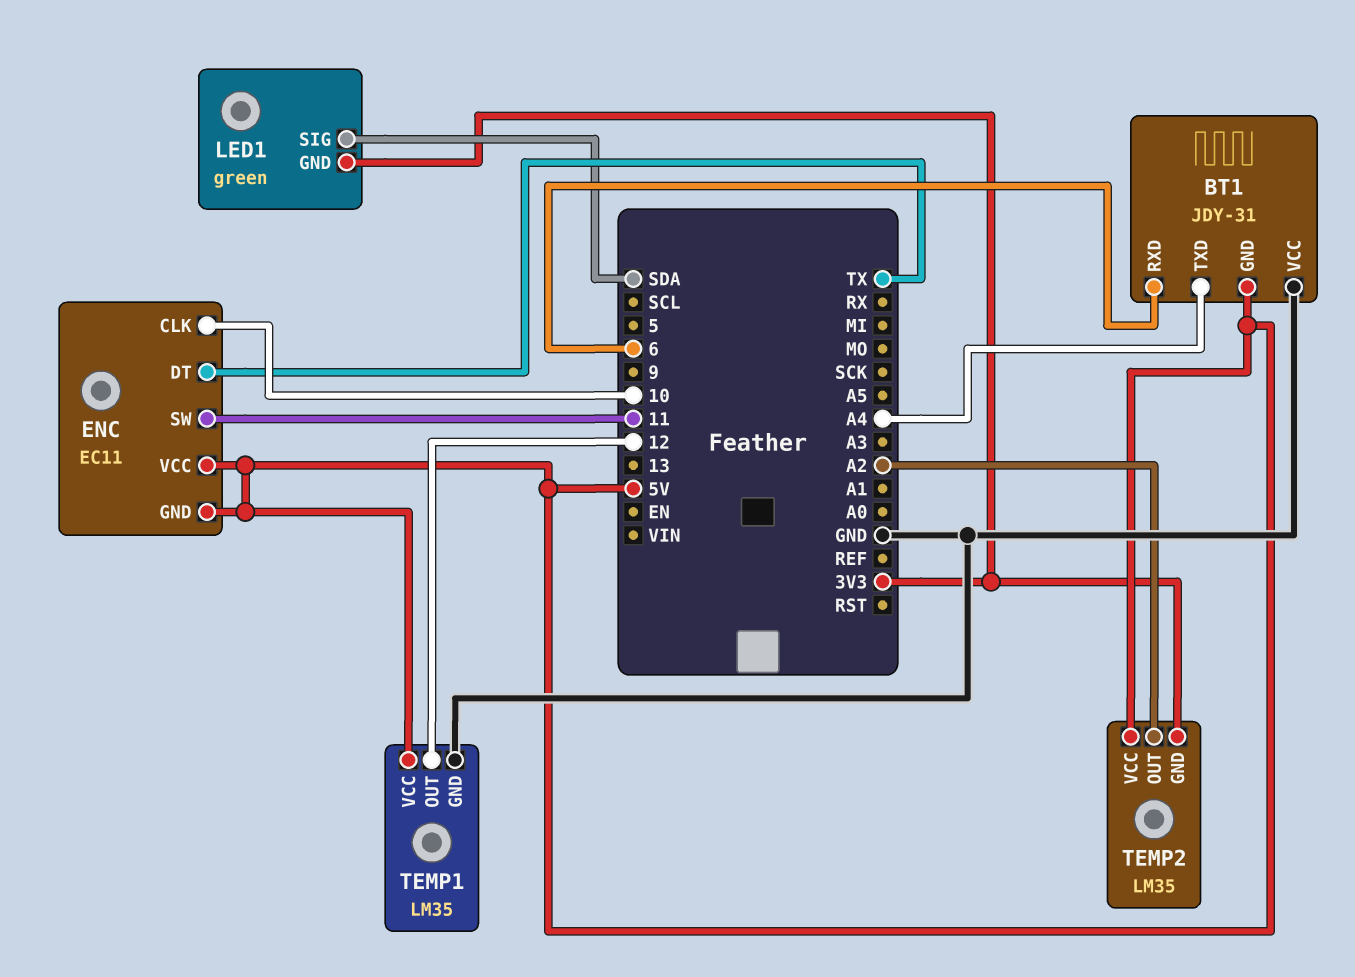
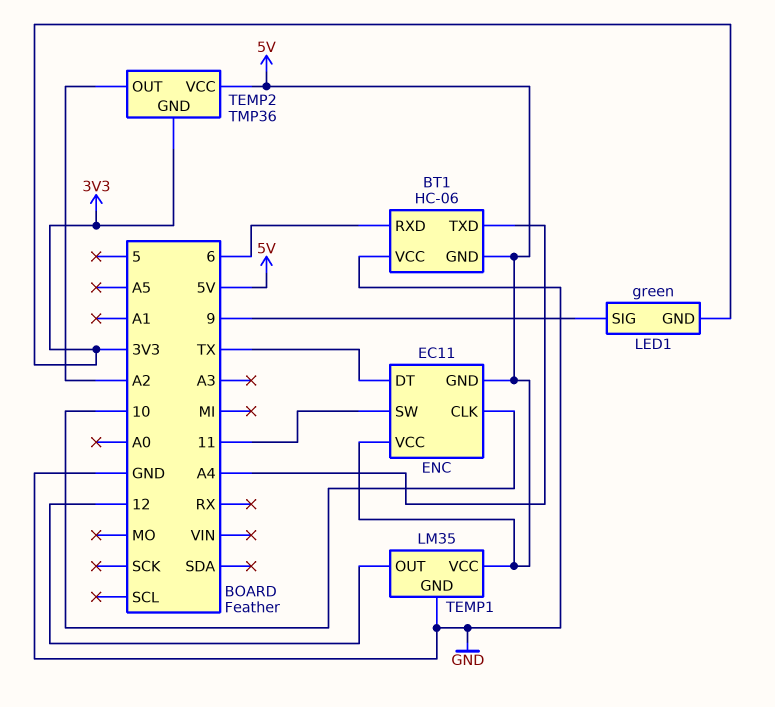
BT1: JDY-31 -> HC-06
LED1 pin SIG: SDA -> 9
TEMP2: LM35 -> TMP36

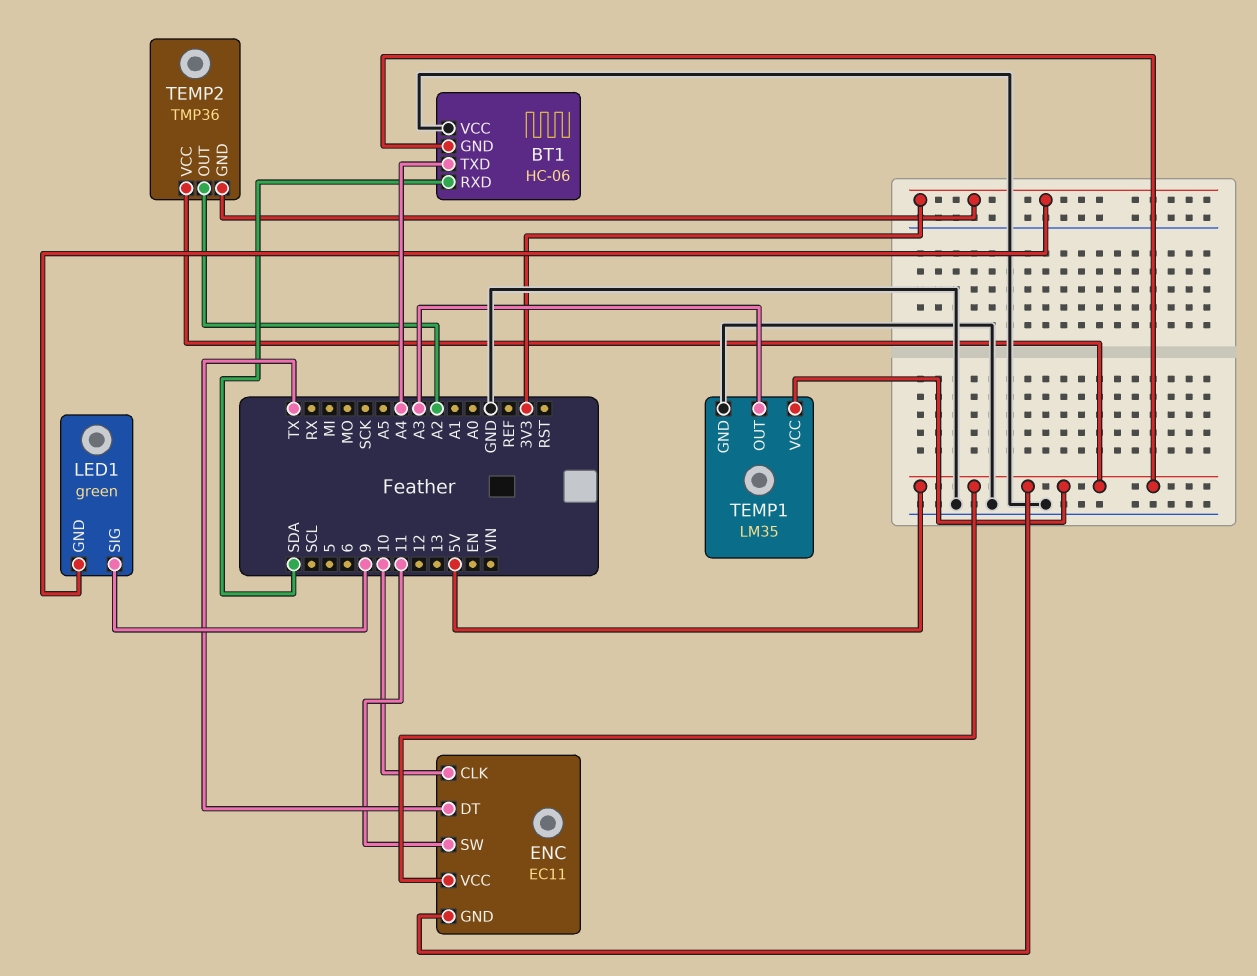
BT1 pin RXD: 6 -> SDA
TEMP1 pin OUT: 12 -> A3

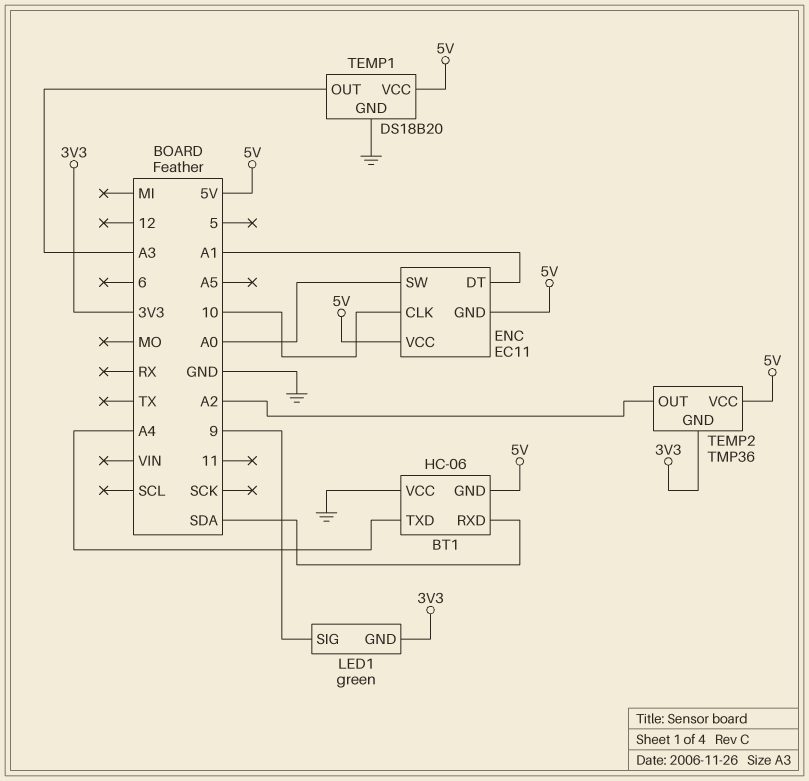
ENC pin DT: TX -> A1
ENC pin SW: 11 -> A0
TEMP1: LM35 -> DS18B20

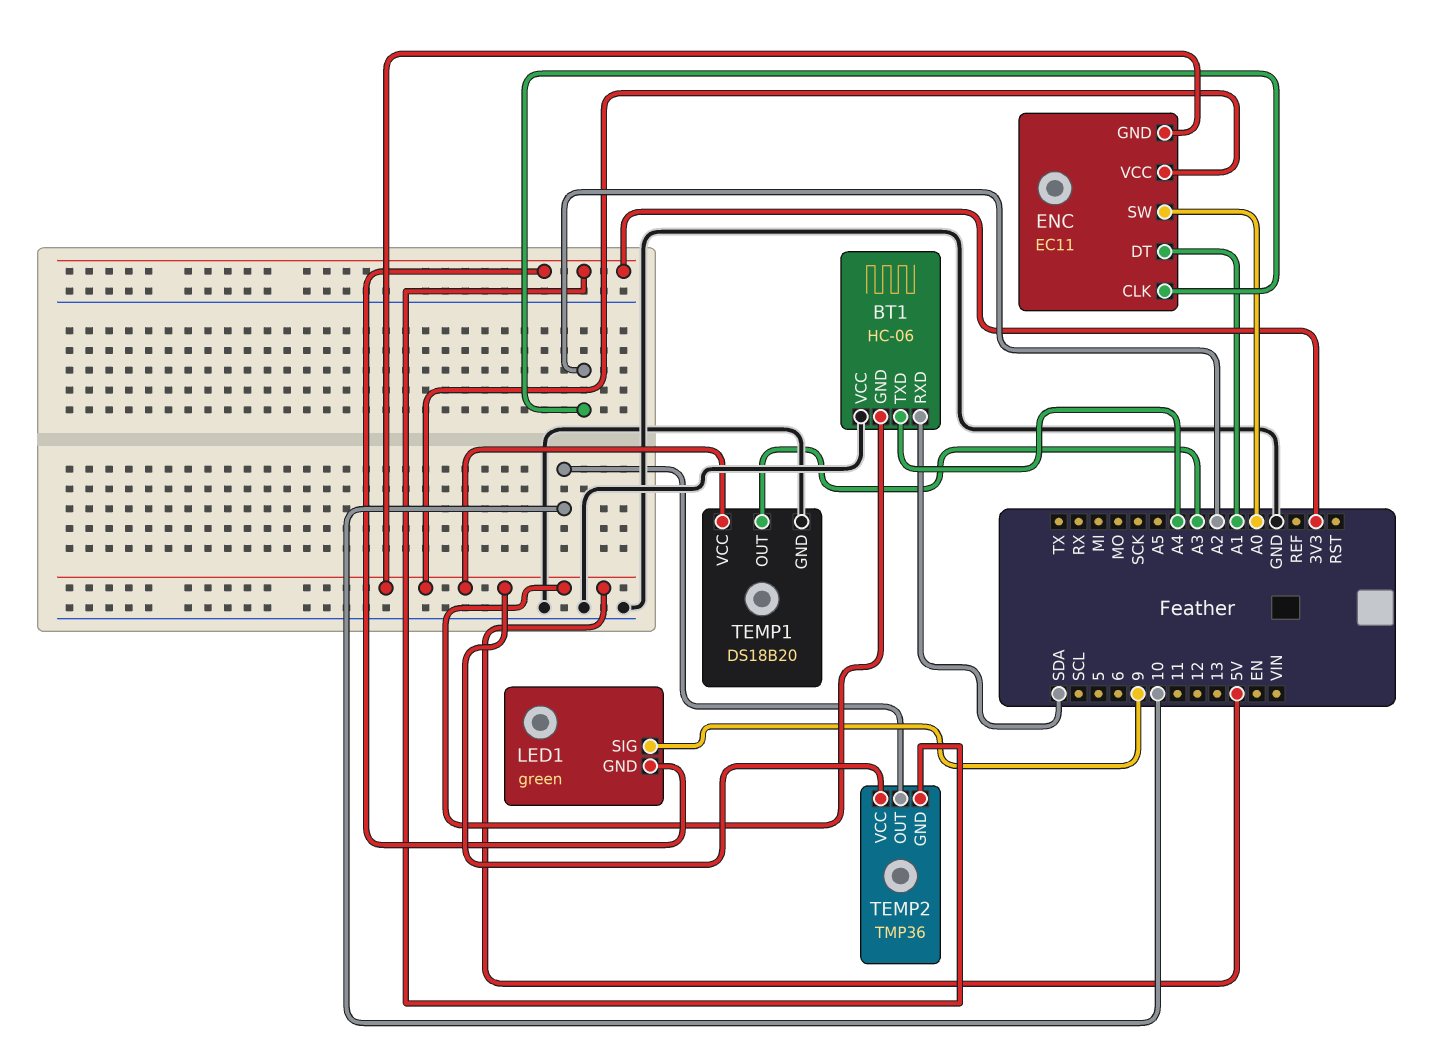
ENC pin CLK: 10 -> A2
TEMP2 pin OUT: A2 -> 10

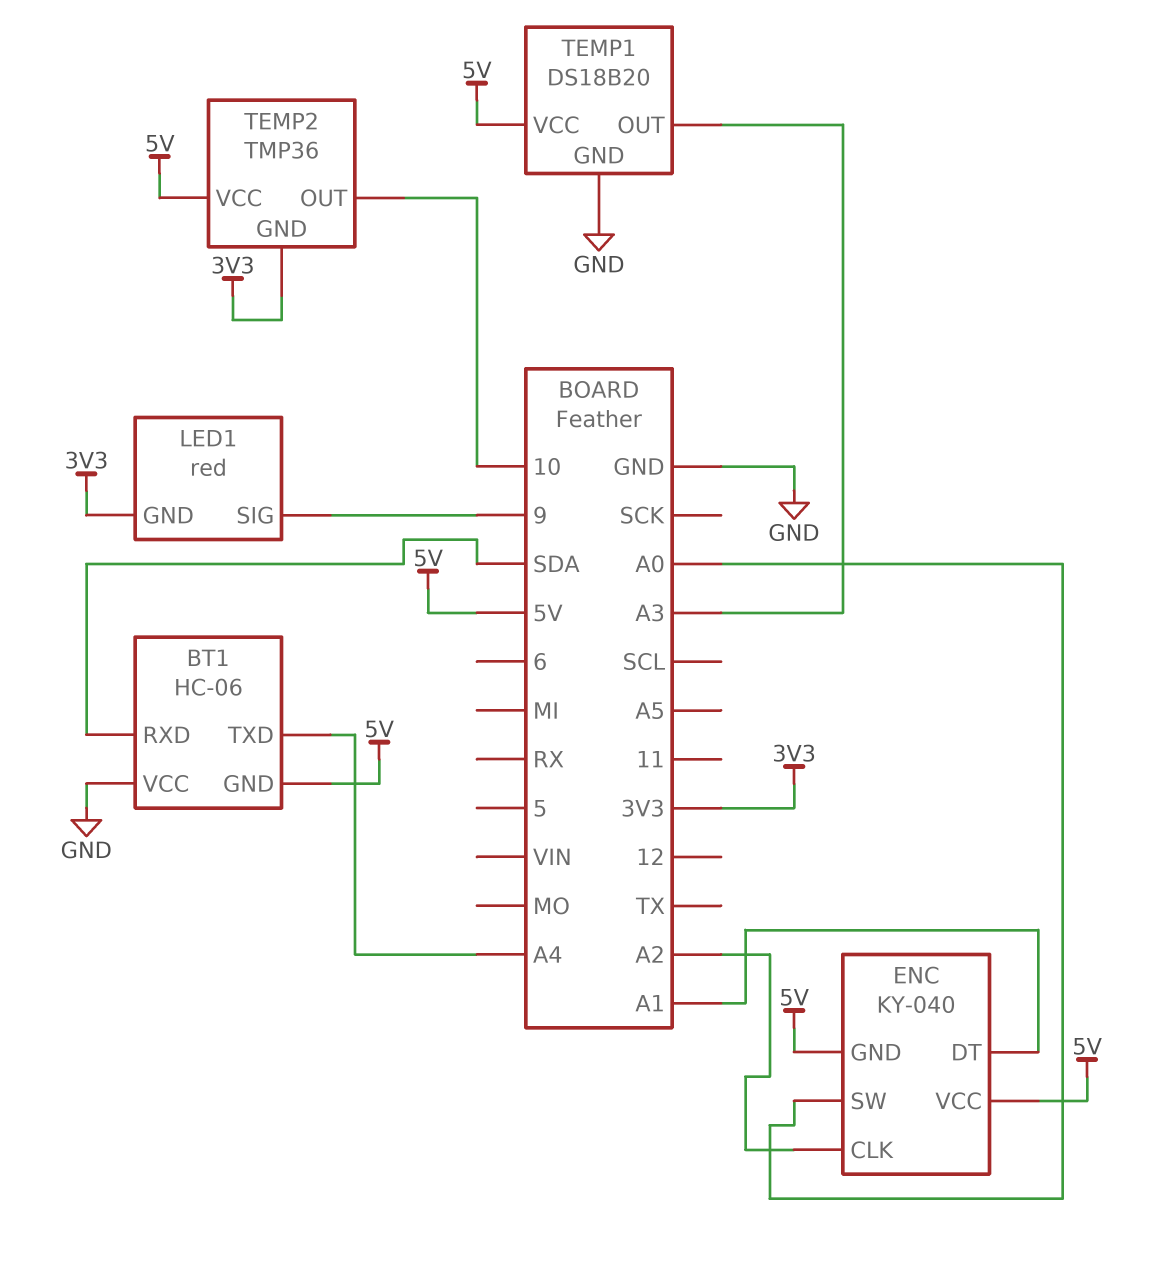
ENC: EC11 -> KY-040
LED1: green -> red

